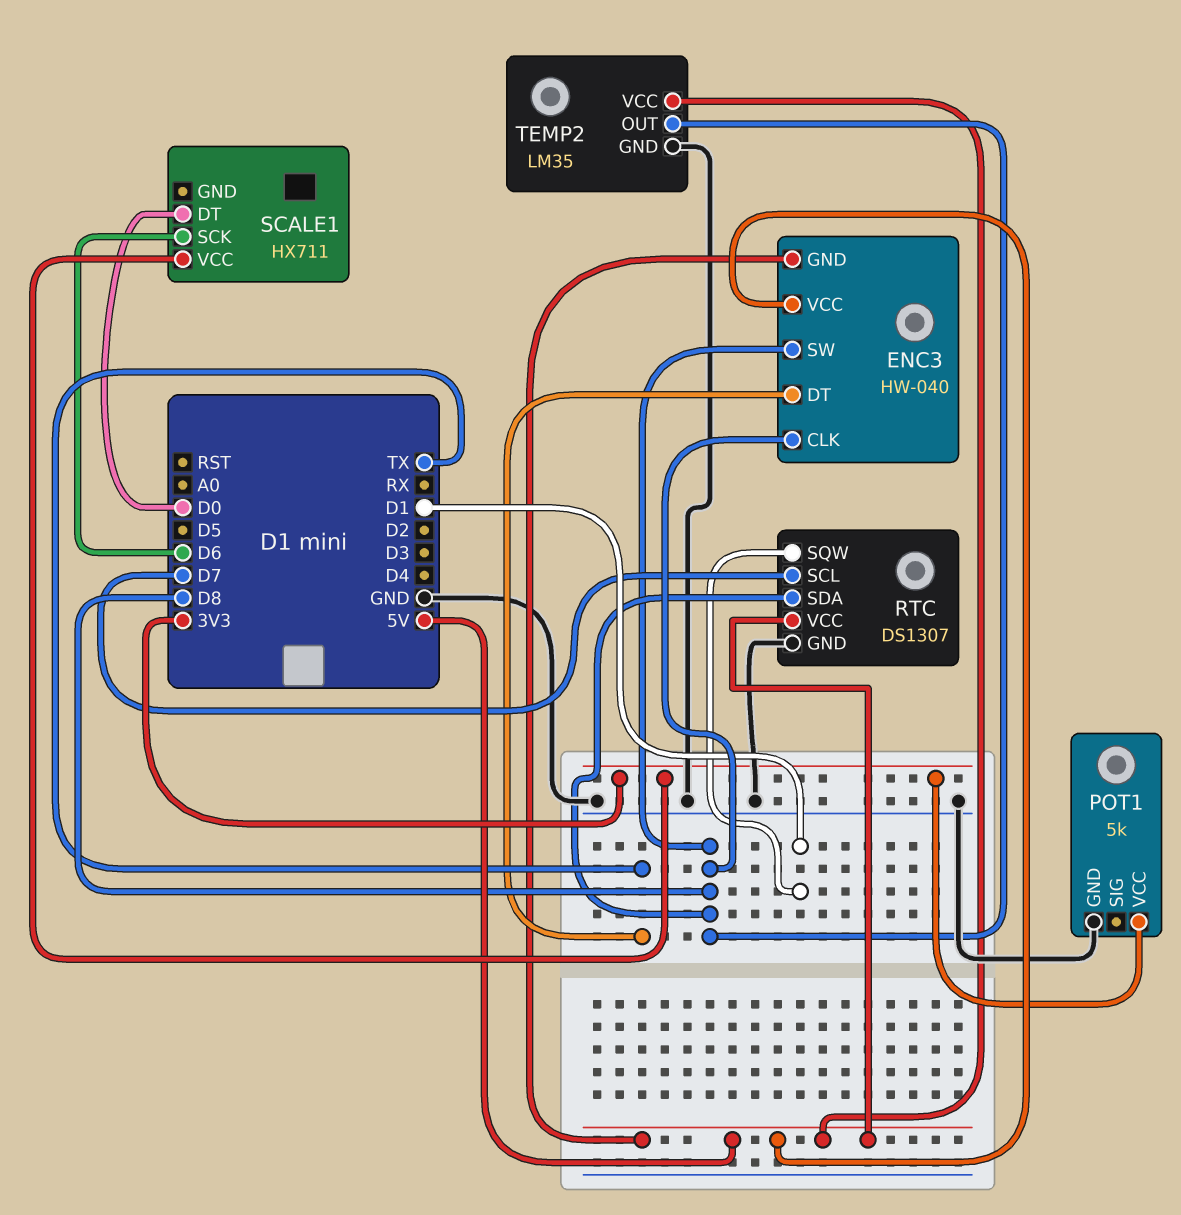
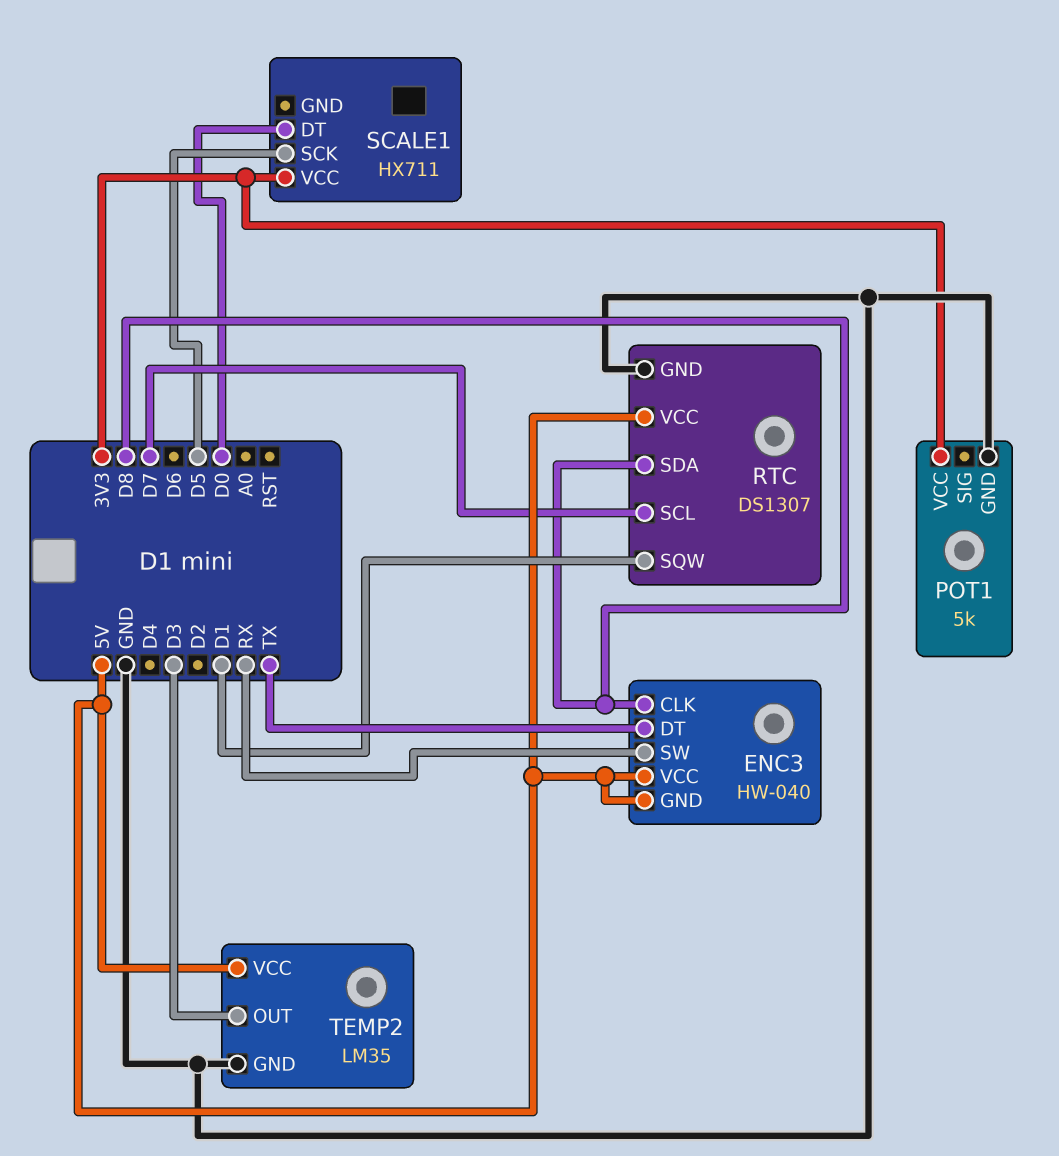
ENC3 pin SW: D8 -> RX
SCALE1 pin SCK: D6 -> D5
TEMP2 pin OUT: D8 -> D3

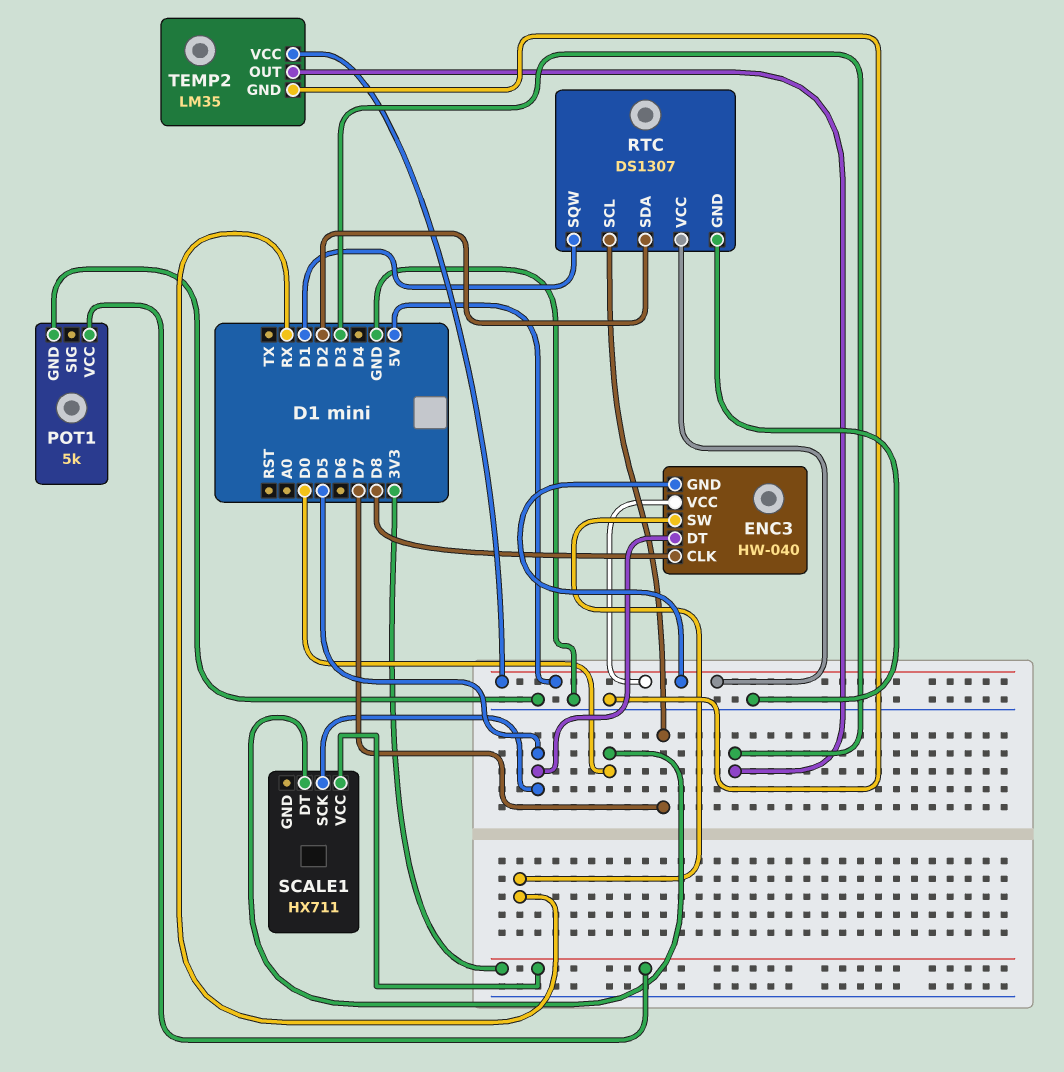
ENC3 pin DT: TX -> D5
RTC pin SDA: D8 -> D2

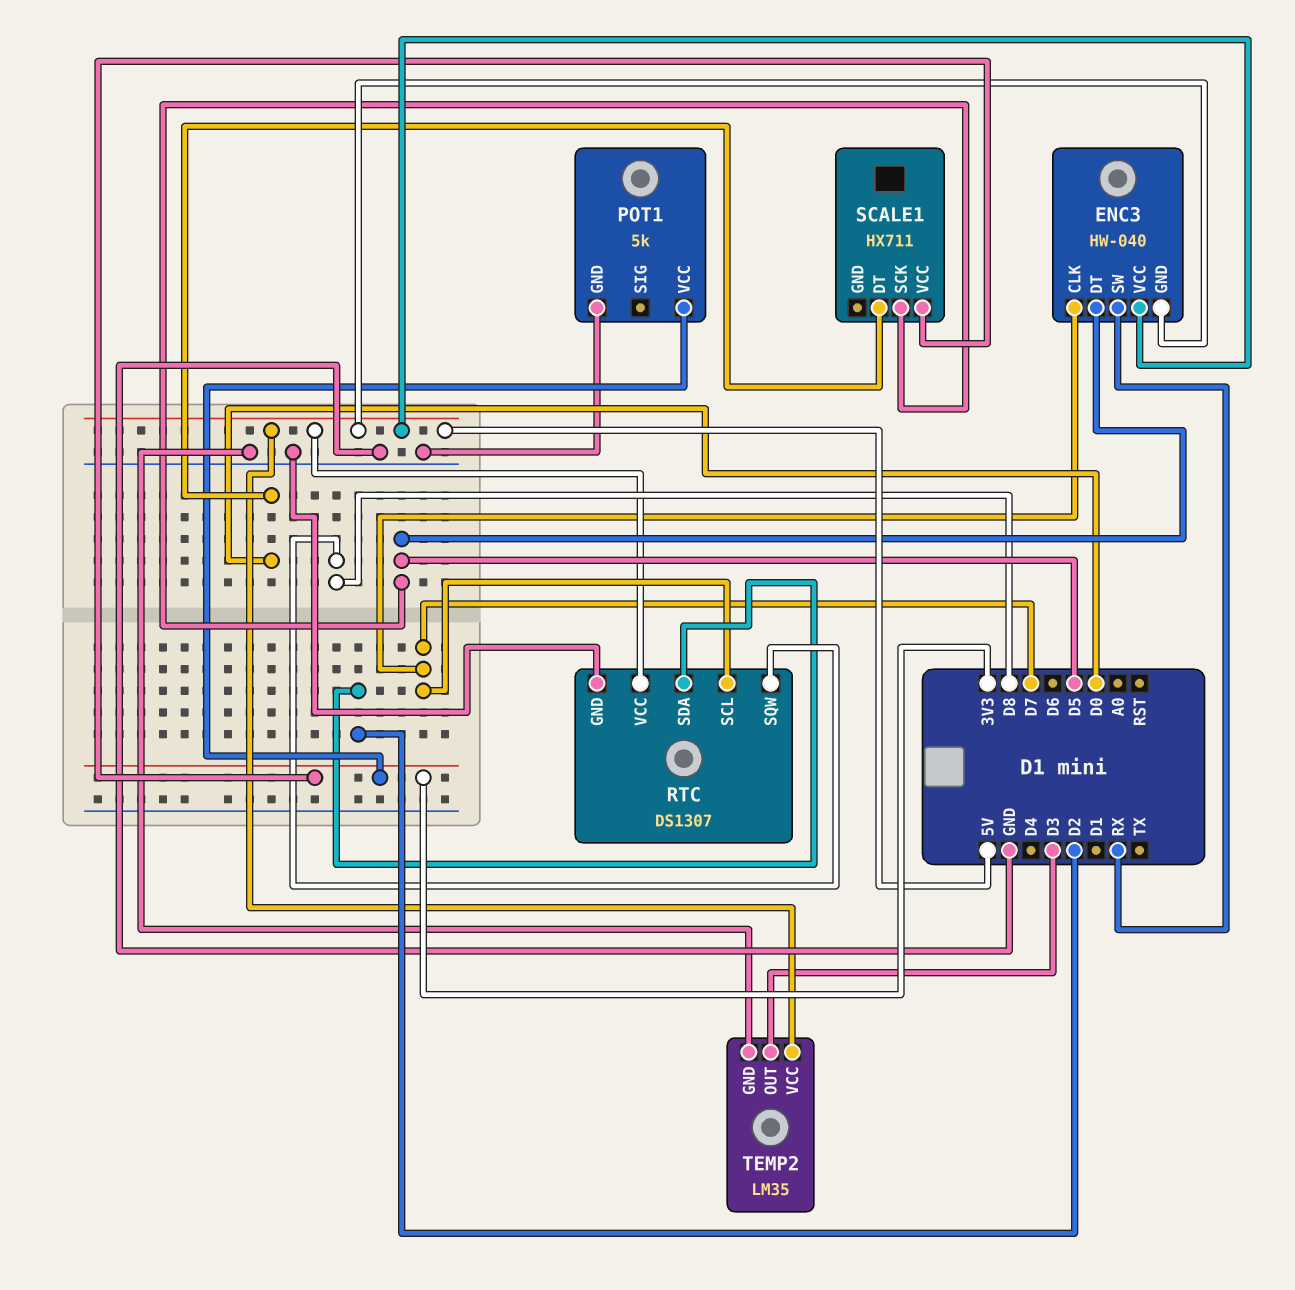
ENC3 pin CLK: D8 -> D7
RTC pin SQW: D1 -> D8

